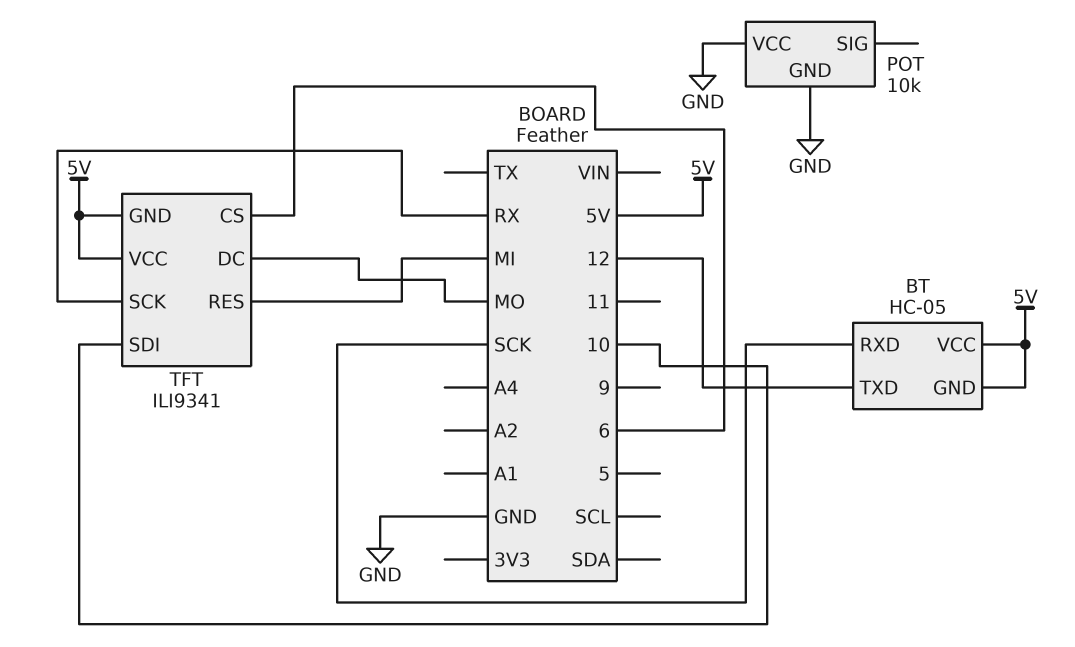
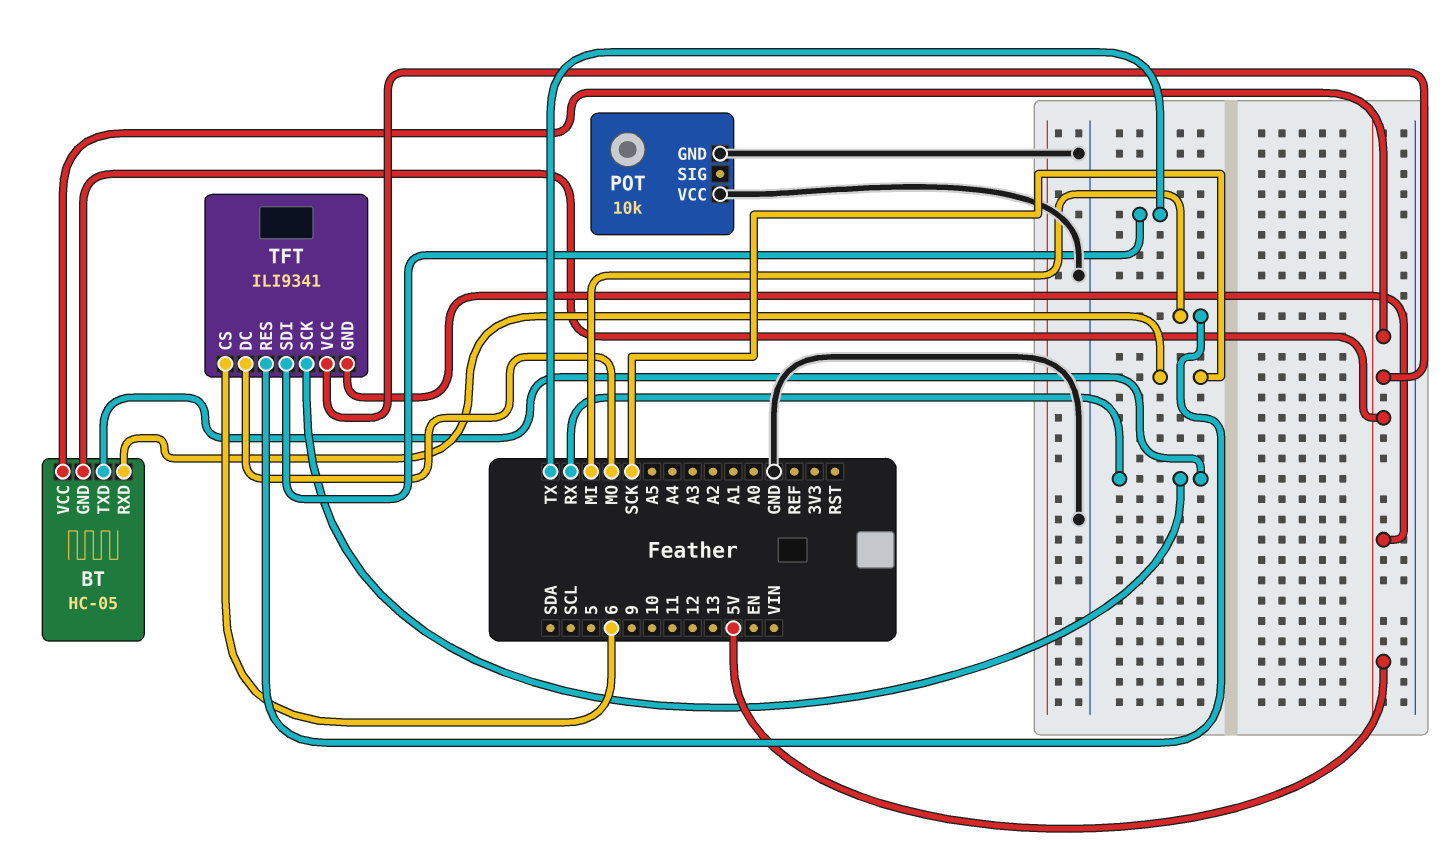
BT pin TXD: 12 -> RX
TFT pin SDI: 10 -> TX

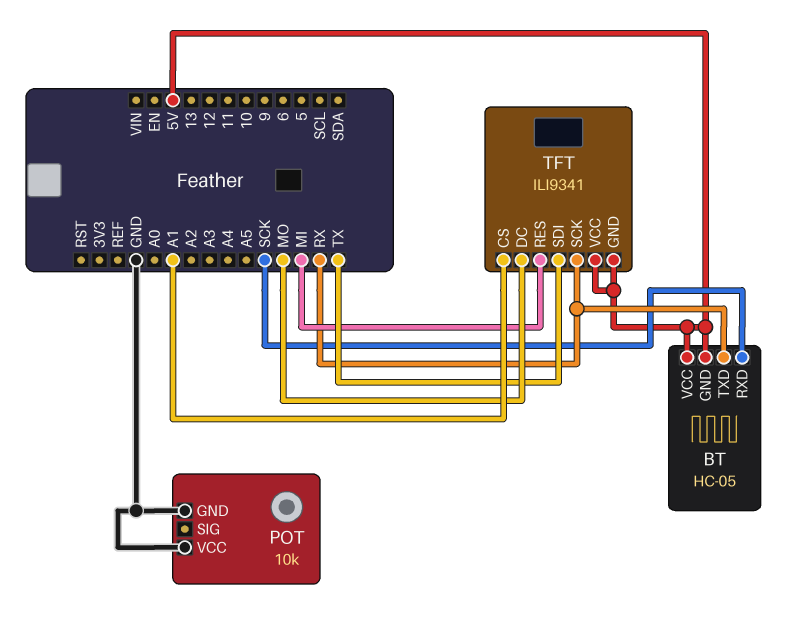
TFT pin CS: 6 -> A1

